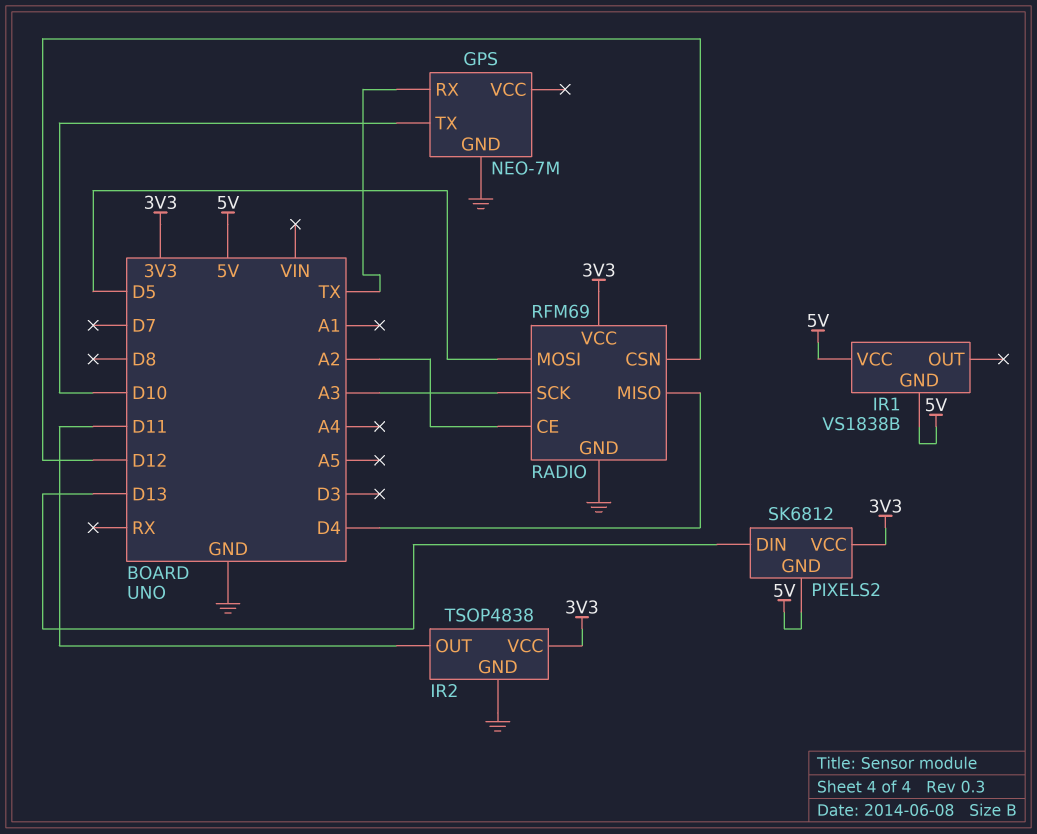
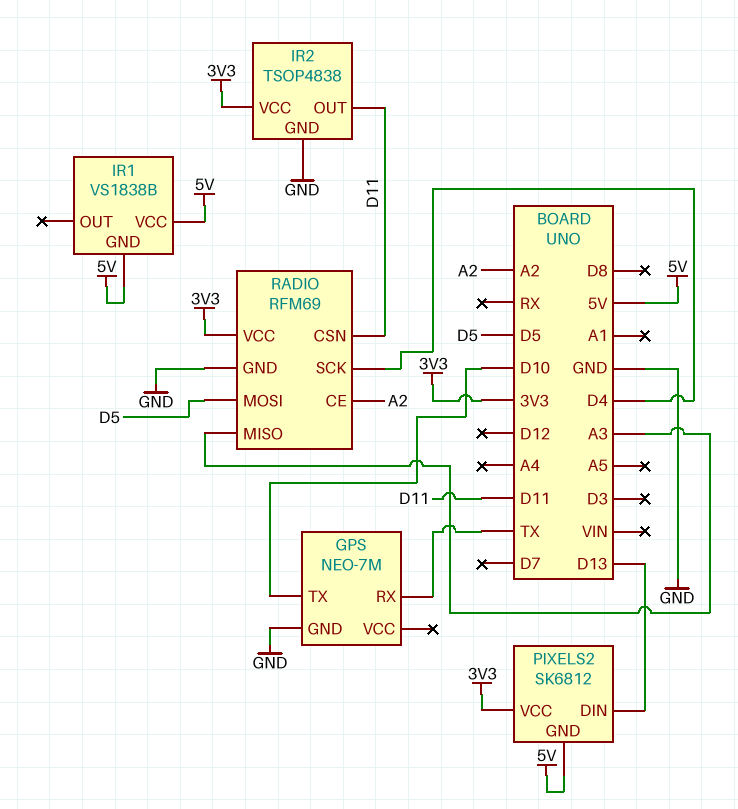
RADIO pin CSN: D12 -> D11
RADIO pin MISO: D4 -> A3
RADIO pin SCK: A3 -> D4

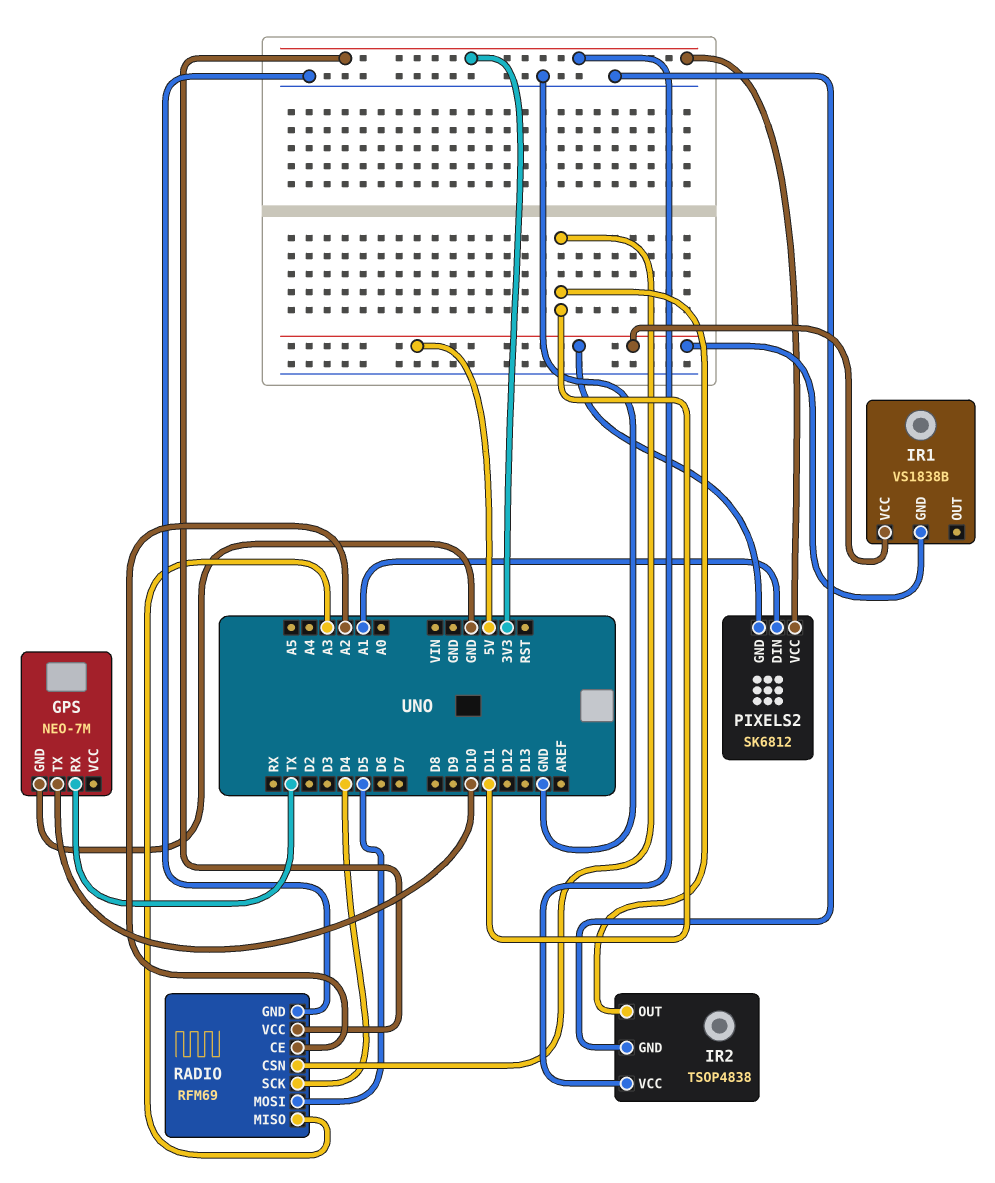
PIXELS2 pin DIN: D13 -> A1

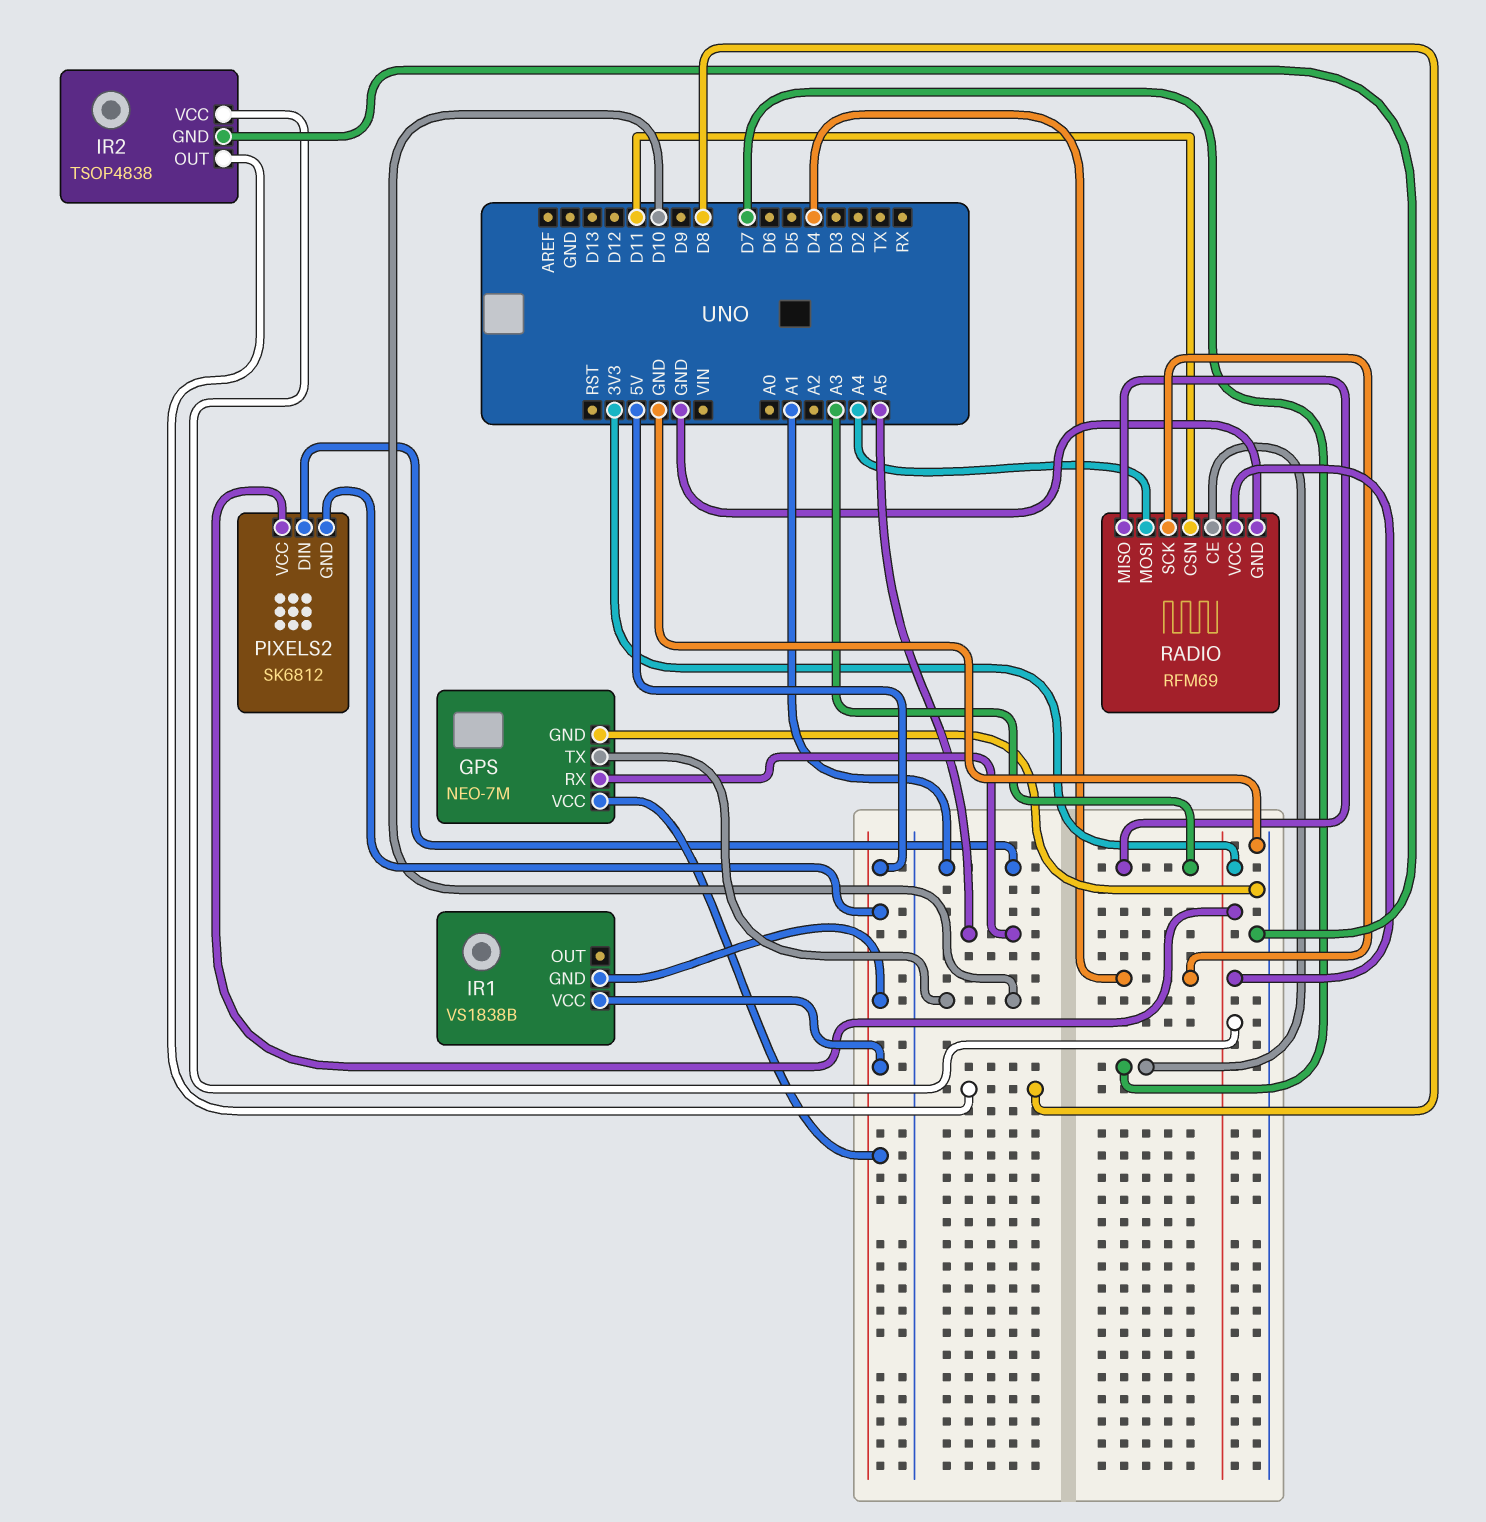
GPS pin RX: TX -> A5
GPS pin VCC: none -> 5V
IR2 pin OUT: D11 -> D8
RADIO pin CE: A2 -> D7
RADIO pin MOSI: D5 -> A4

